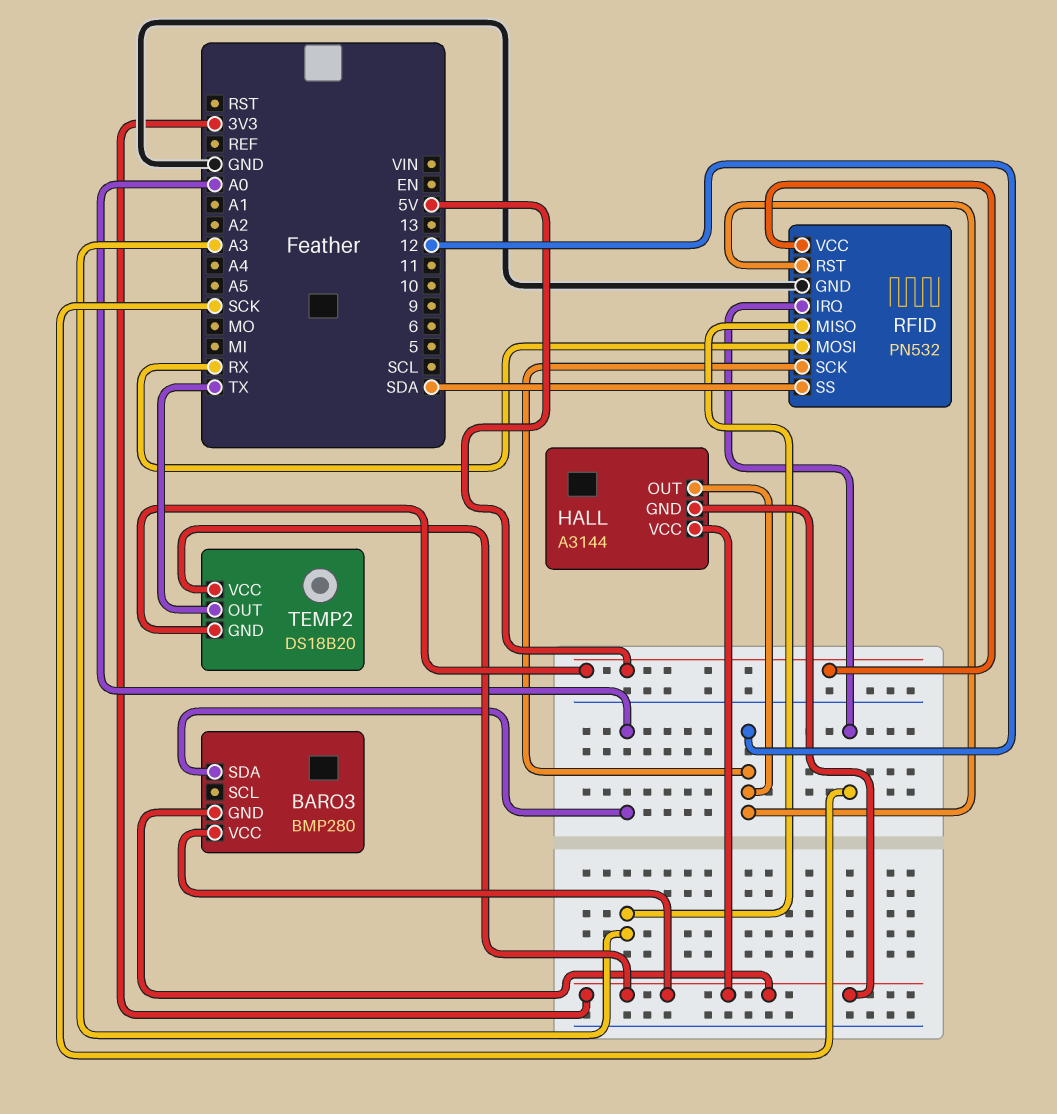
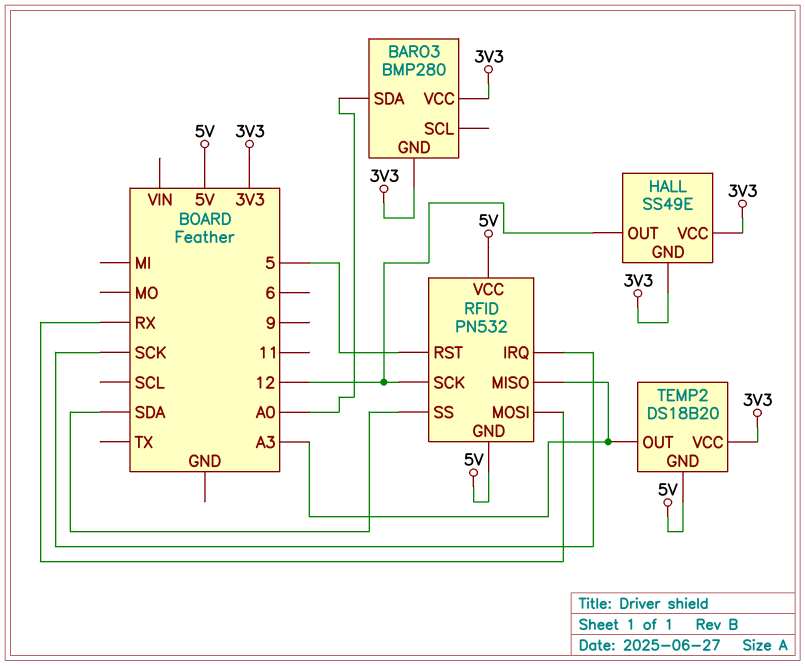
HALL: A3144 -> SS49E
RFID pin GND: GND -> 5V
RFID pin RST: 12 -> 5
TEMP2 pin OUT: TX -> A3

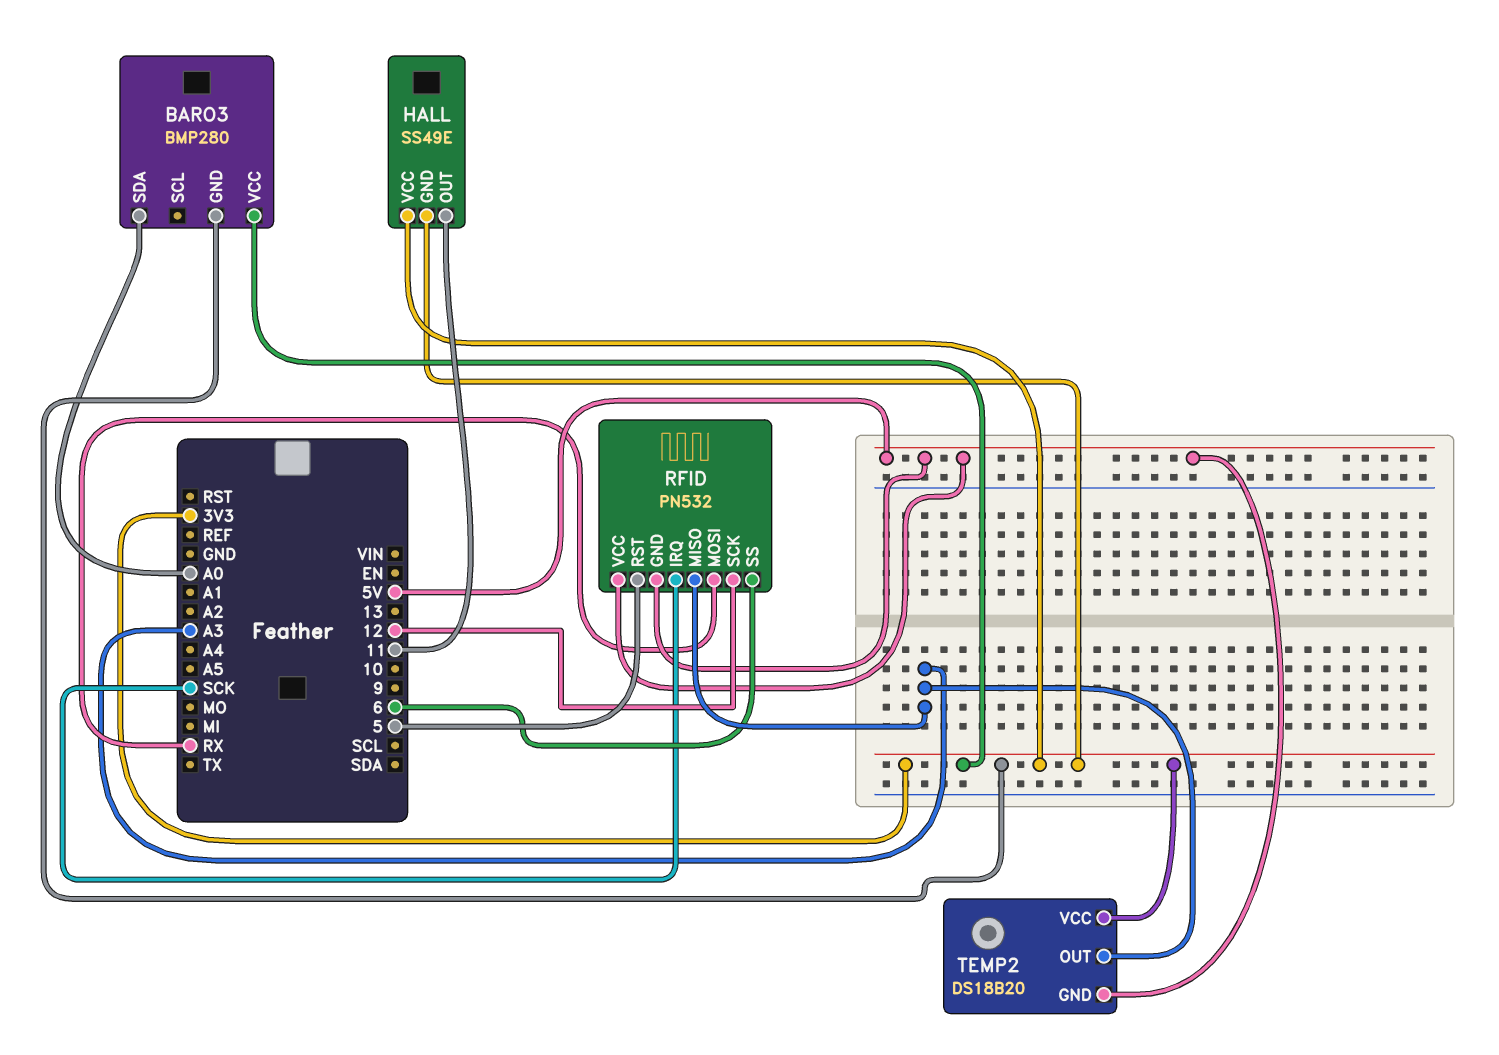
HALL pin OUT: 12 -> 11
RFID pin SS: SDA -> 6

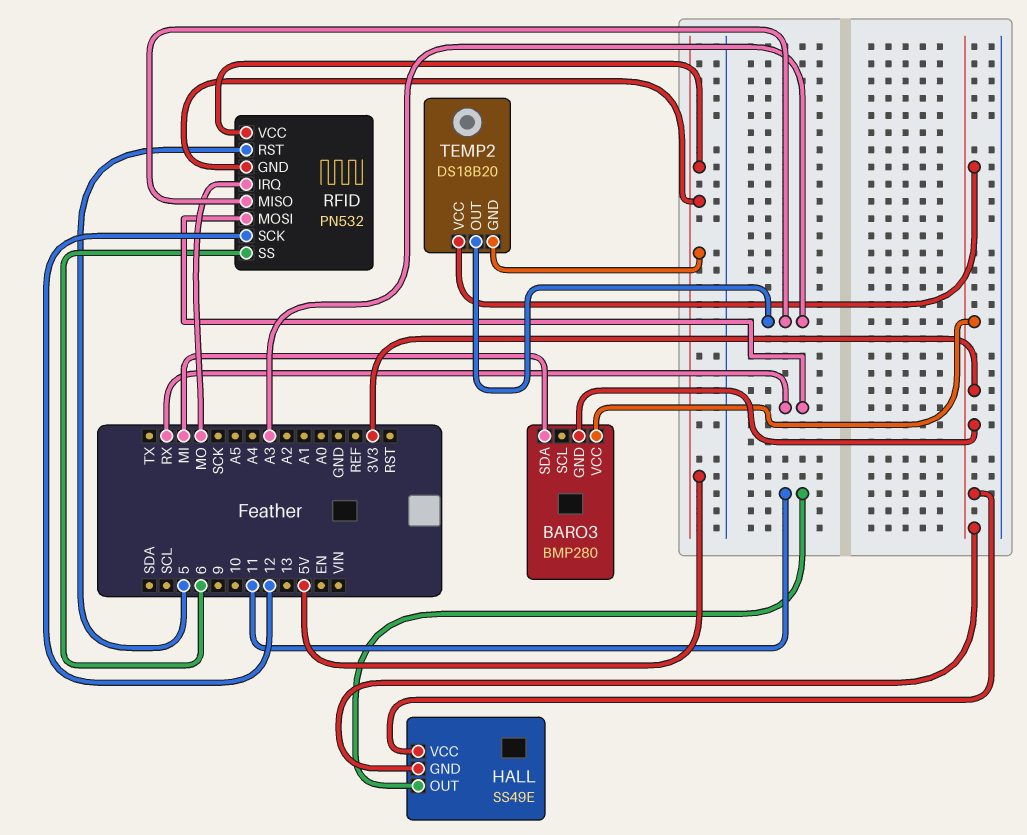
BARO3 pin SDA: A0 -> MI
RFID pin IRQ: SCK -> MO

